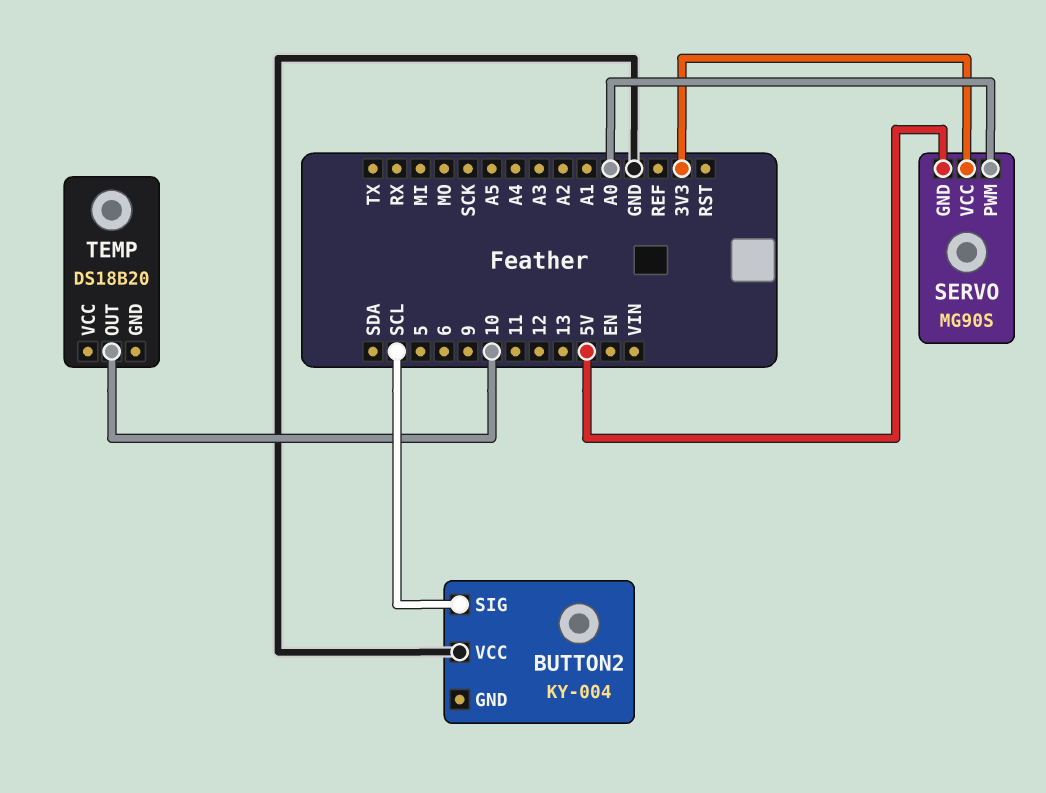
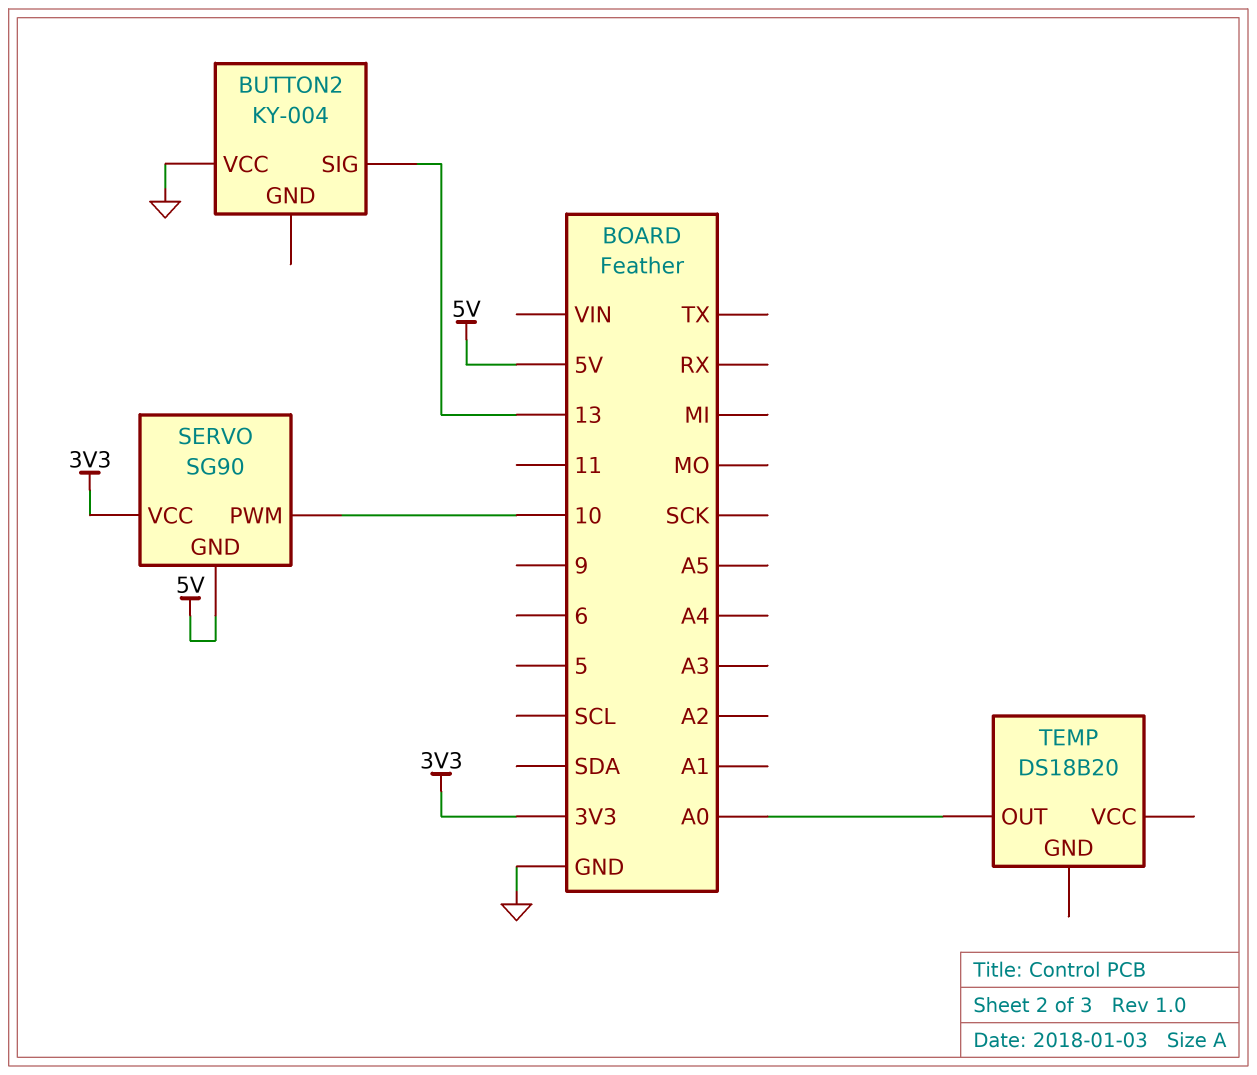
BUTTON2 pin SIG: SCL -> 13
SERVO: MG90S -> SG90
SERVO pin PWM: A0 -> 10
TEMP pin OUT: 10 -> A0

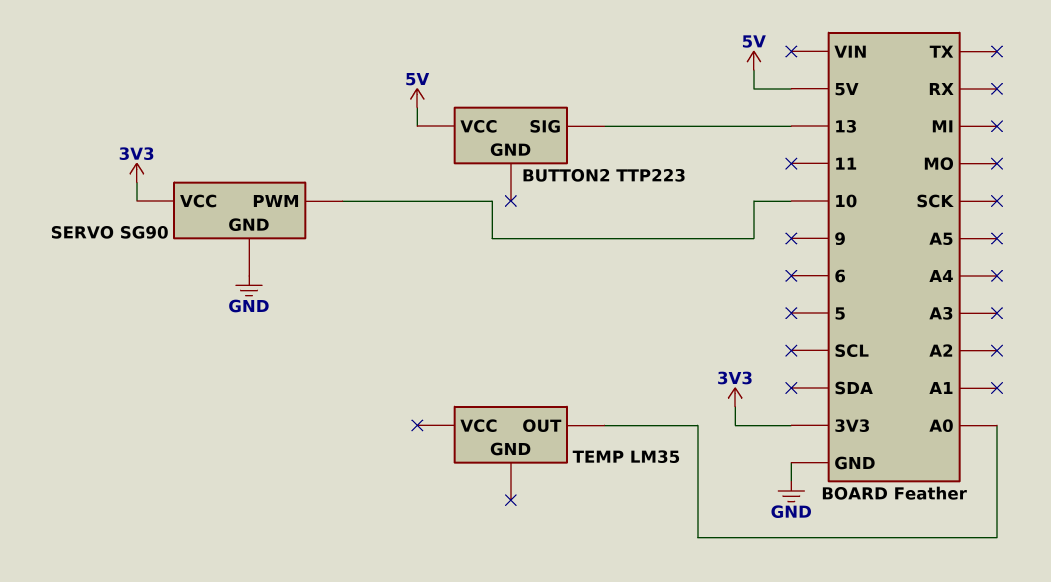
BUTTON2: KY-004 -> TTP223
BUTTON2 pin VCC: GND -> 5V
SERVO pin GND: 5V -> GND
TEMP: DS18B20 -> LM35

